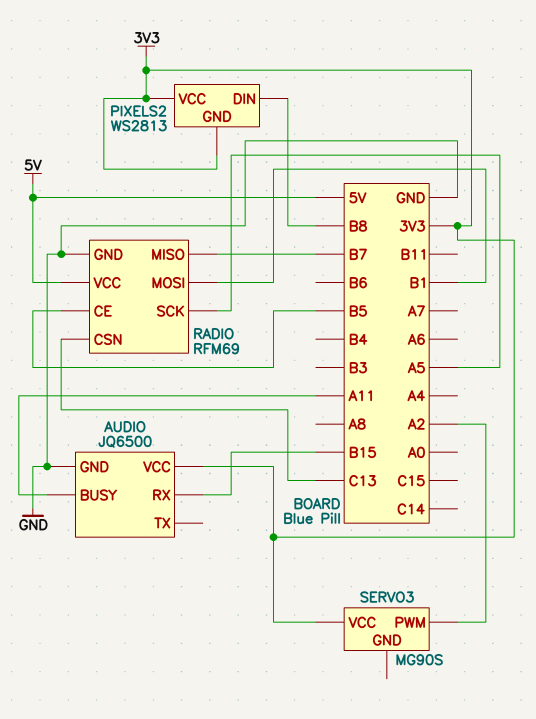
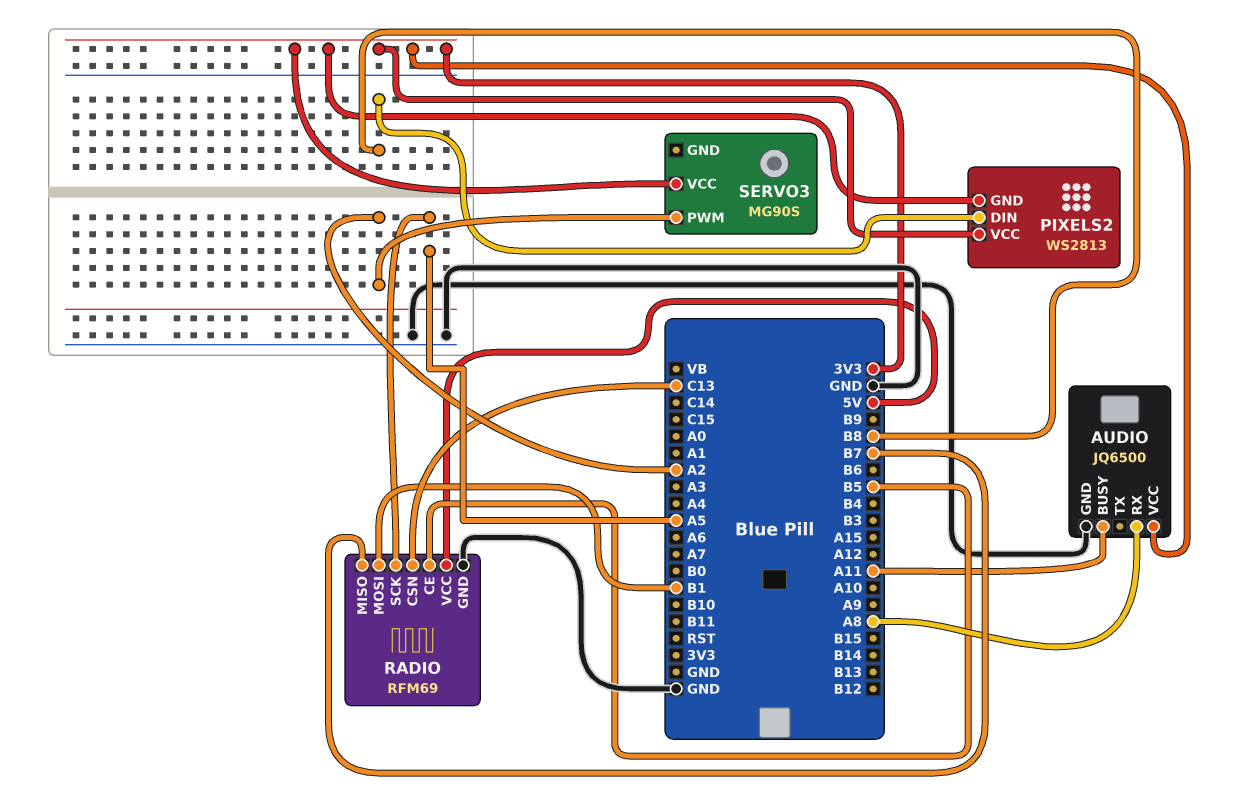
AUDIO pin RX: B15 -> A8

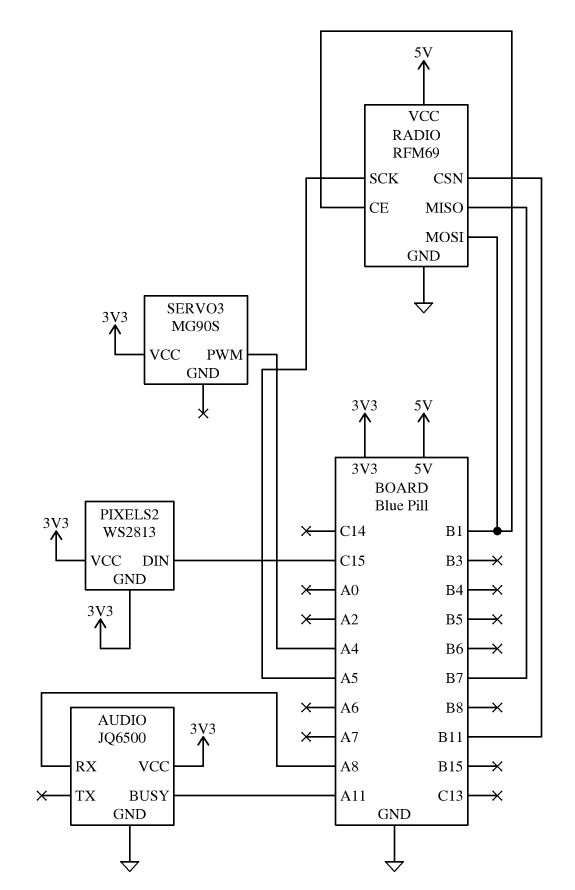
PIXELS2 pin DIN: B8 -> C15
RADIO pin CE: B5 -> B1
RADIO pin CSN: C13 -> B11
SERVO3 pin PWM: A2 -> A4

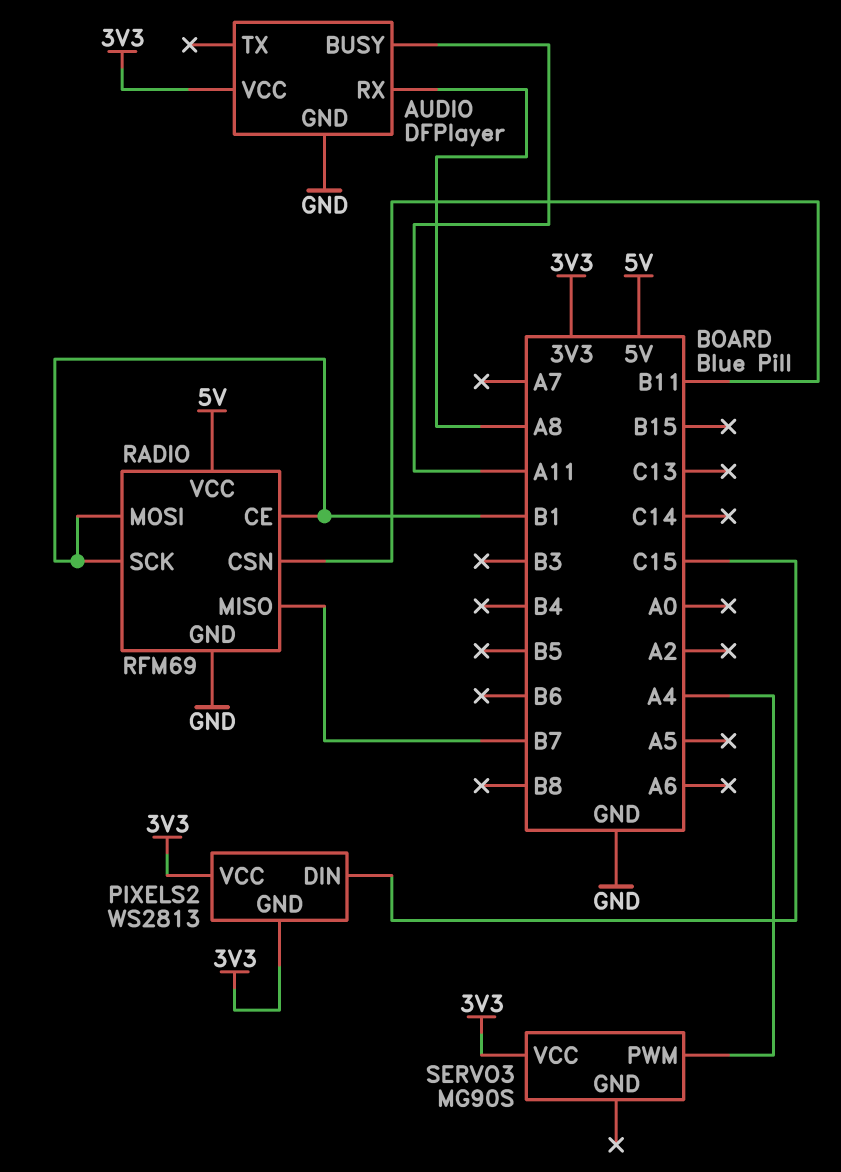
AUDIO: JQ6500 -> DFPlayer
RADIO pin SCK: A5 -> B1

